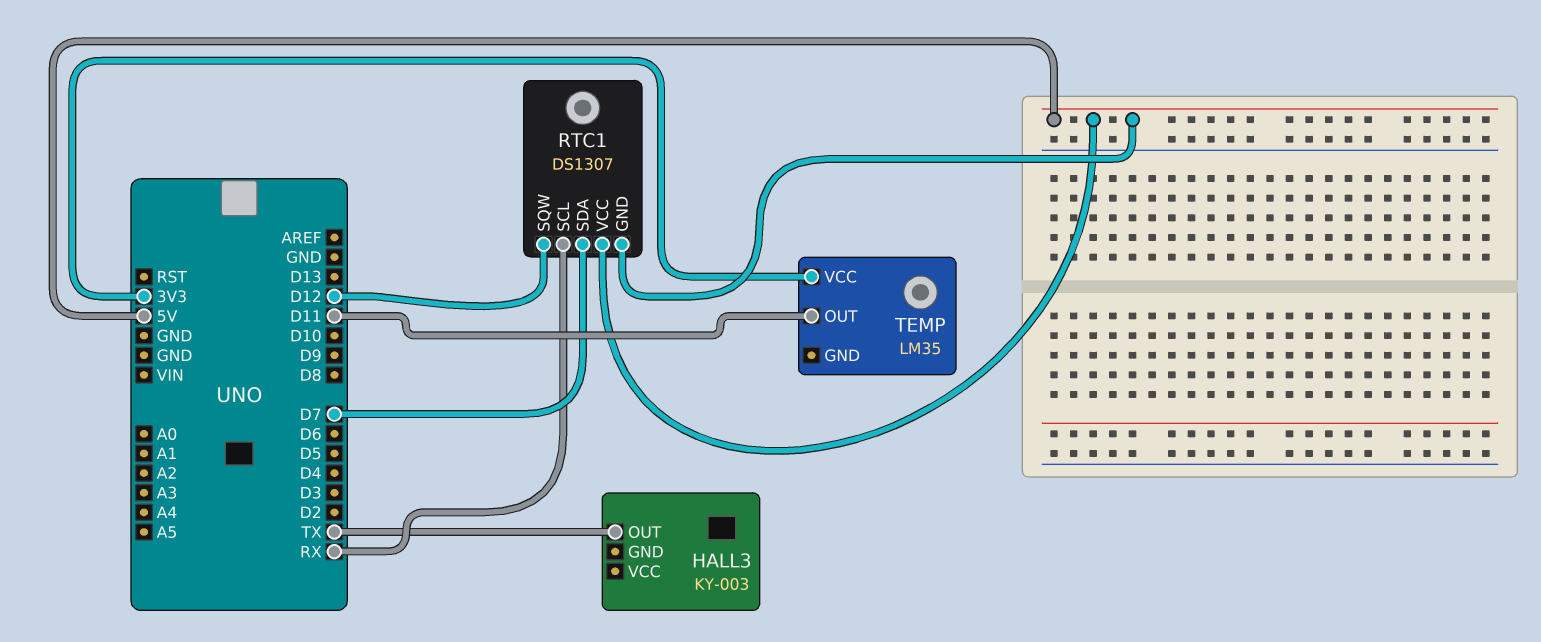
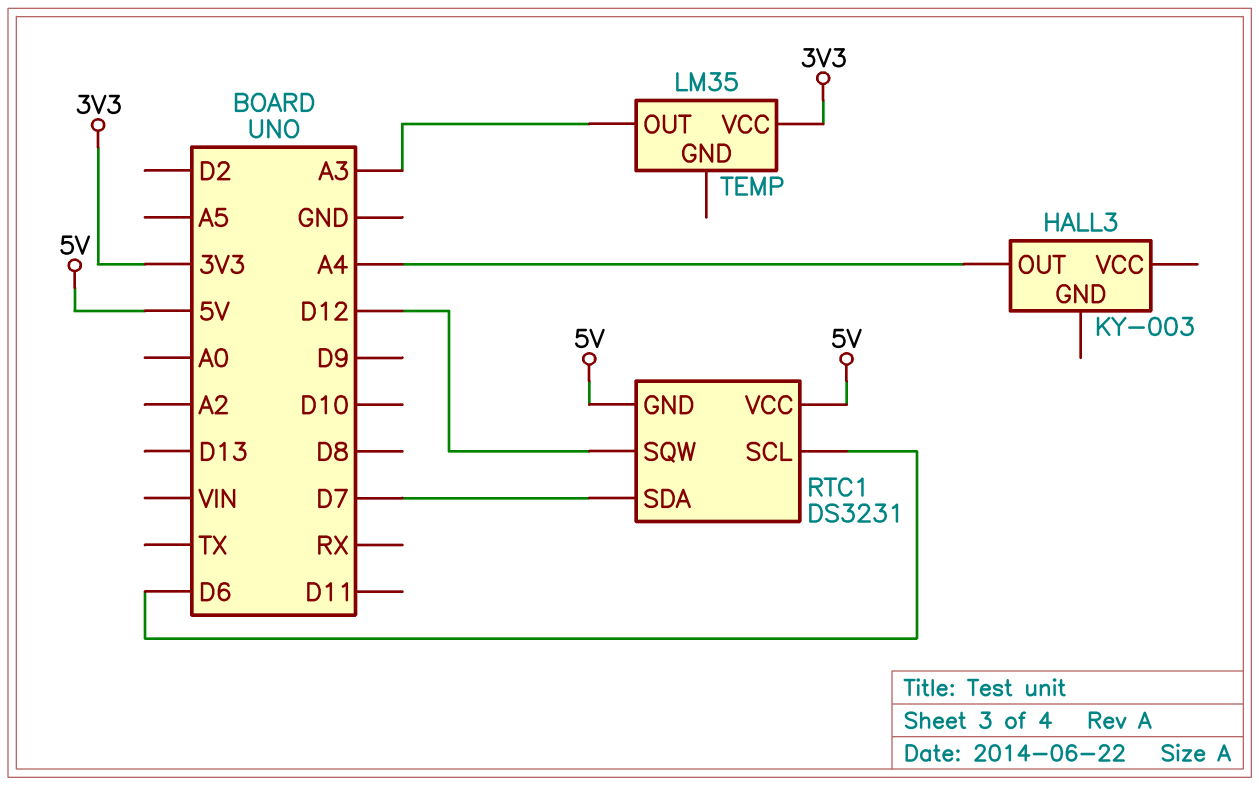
HALL3 pin OUT: TX -> A4
RTC1: DS1307 -> DS3231
RTC1 pin SCL: RX -> D6
TEMP pin OUT: D11 -> A3

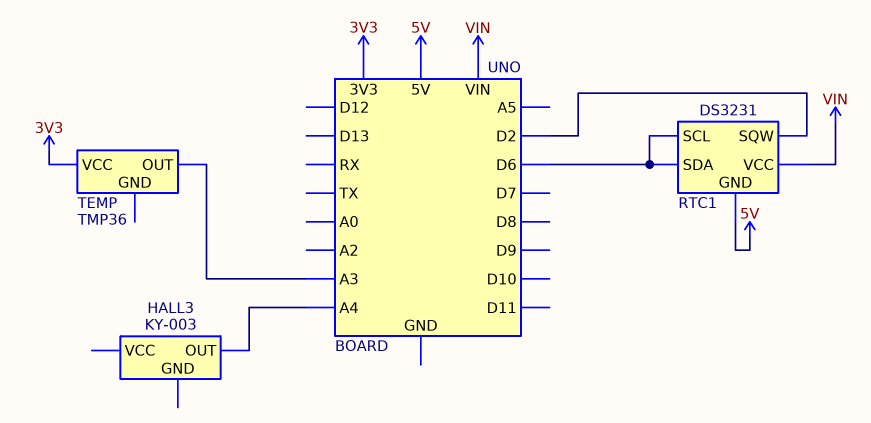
RTC1 pin SDA: D7 -> D6
RTC1 pin SQW: D12 -> D2
RTC1 pin VCC: 5V -> VIN
TEMP: LM35 -> TMP36

